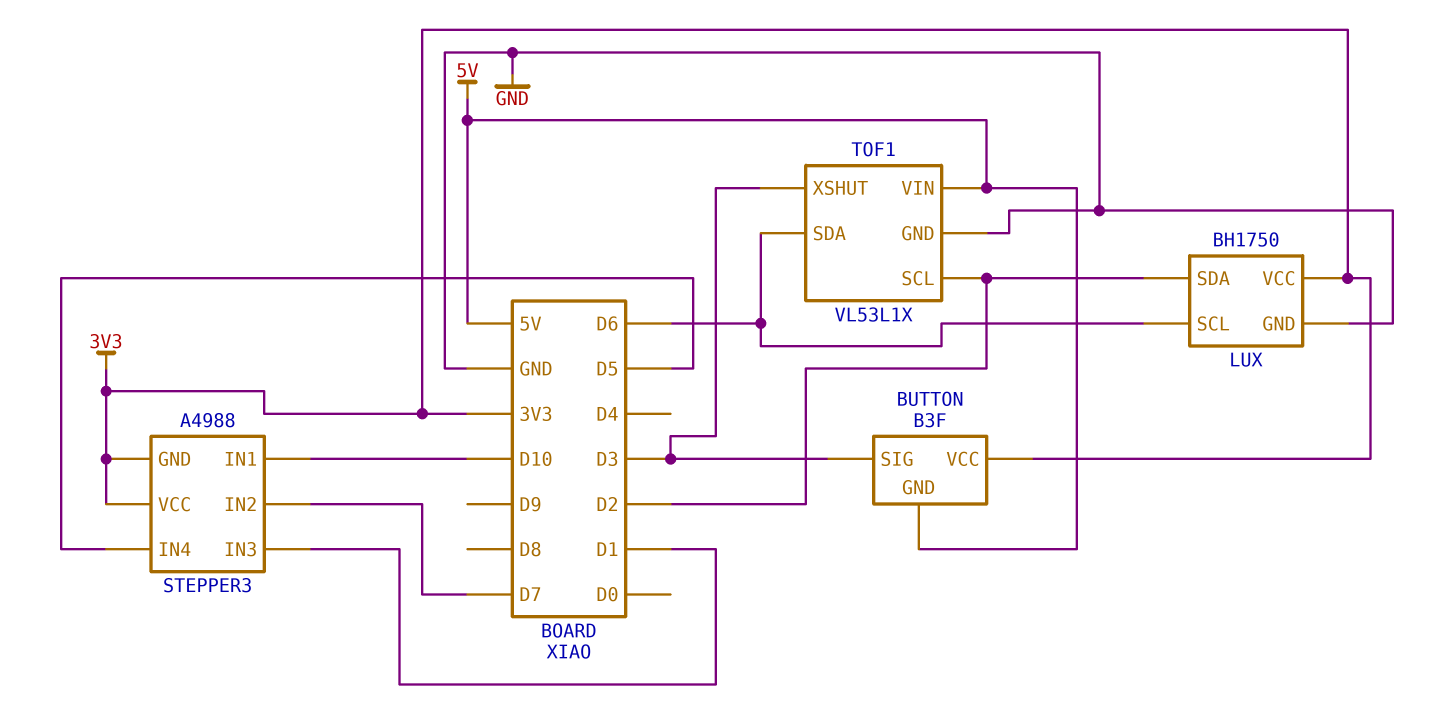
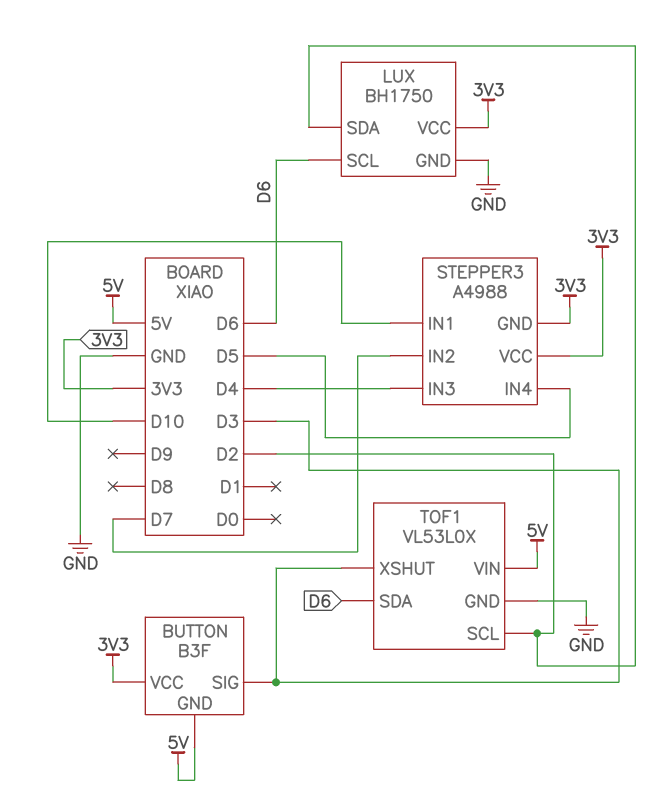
STEPPER3 pin IN3: D1 -> D4
TOF1: VL53L1X -> VL53L0X

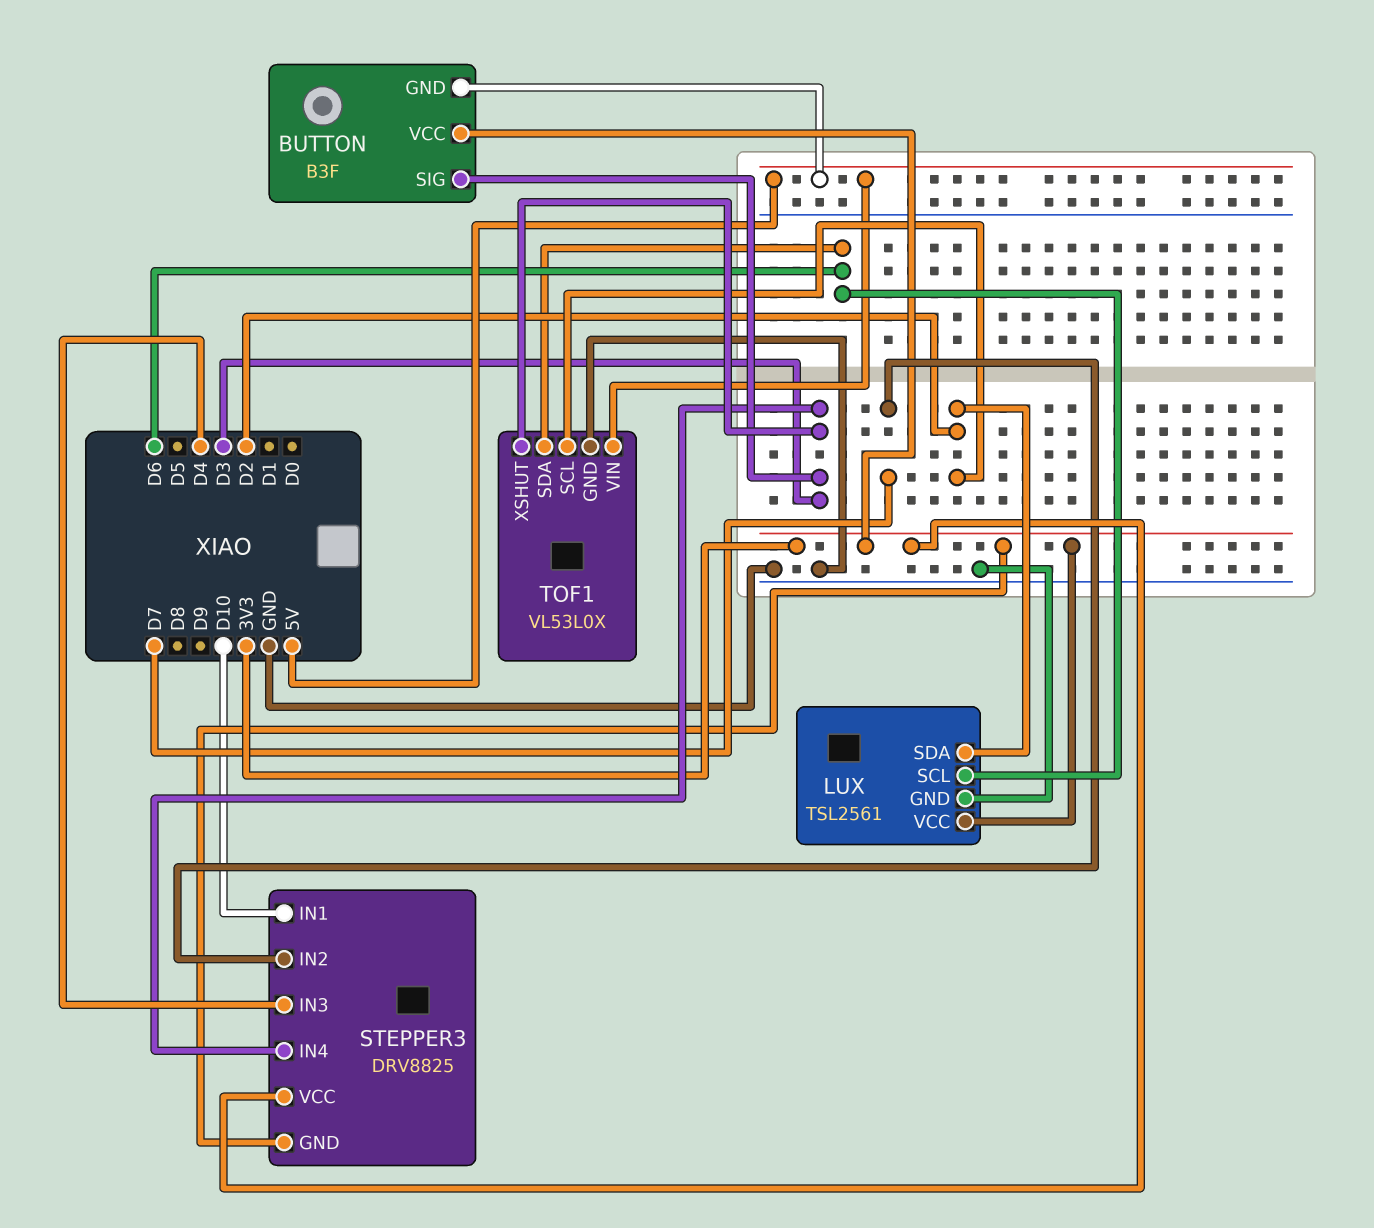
LUX: BH1750 -> TSL2561
STEPPER3: A4988 -> DRV8825
STEPPER3 pin IN4: D5 -> D3

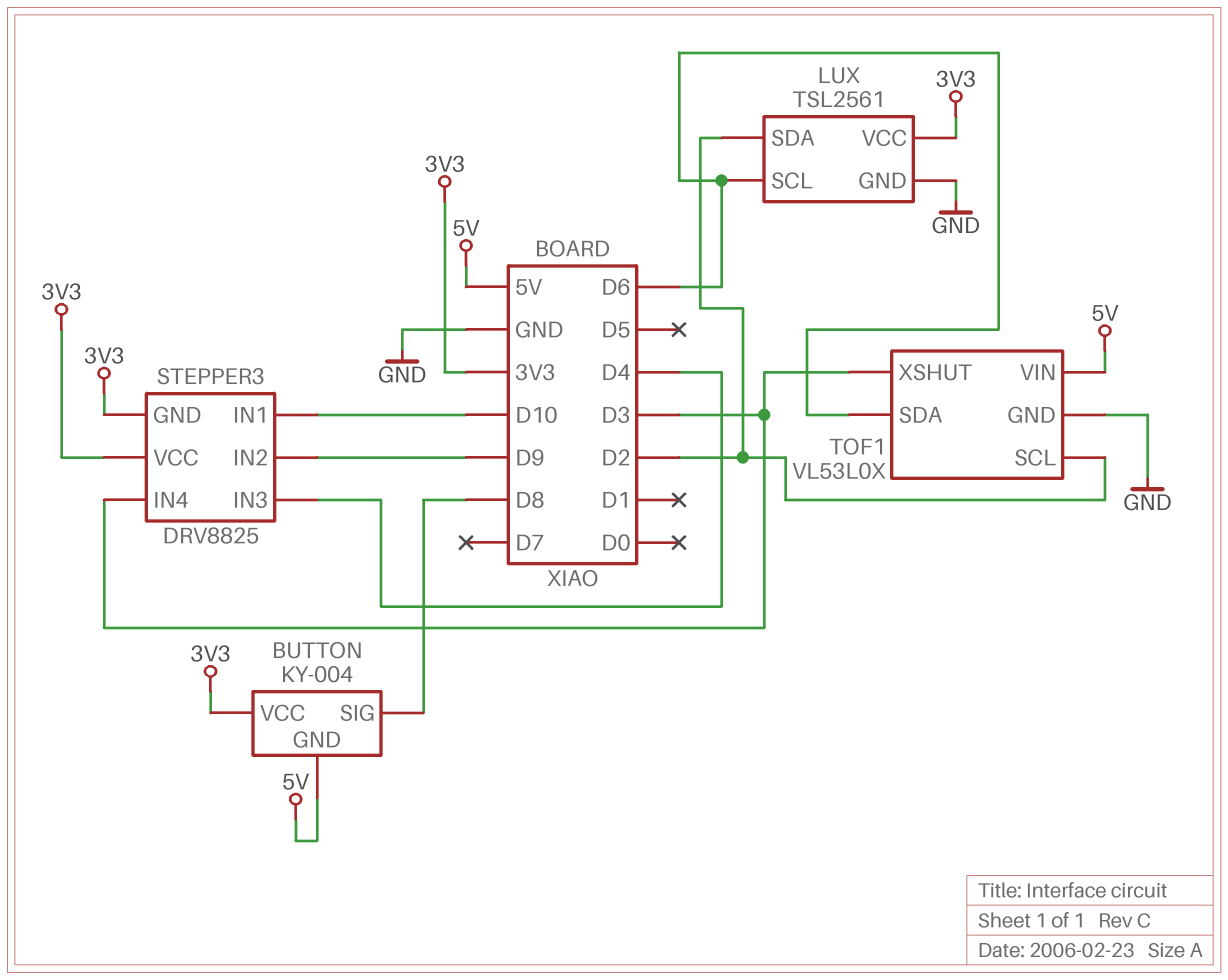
BUTTON: B3F -> KY-004
BUTTON pin SIG: D3 -> D8
STEPPER3 pin IN2: D7 -> D9

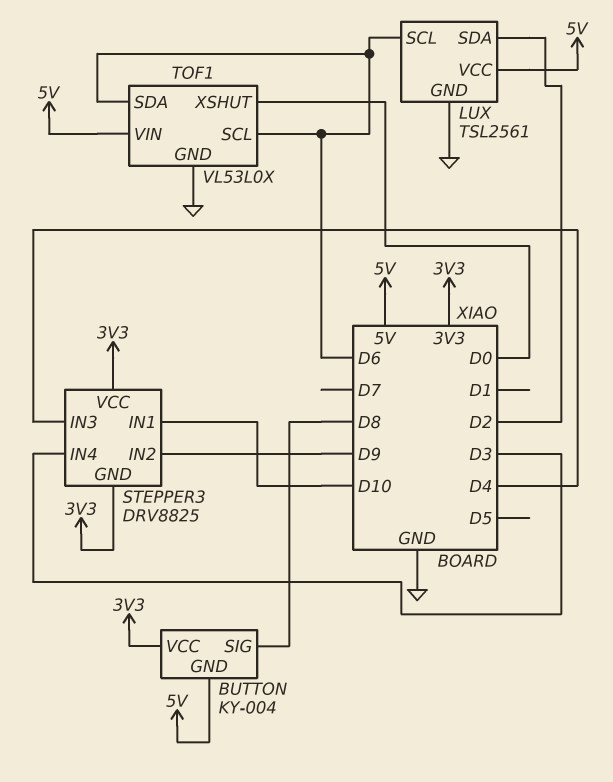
LUX pin VCC: 3V3 -> 5V
TOF1 pin SCL: D2 -> D6
TOF1 pin XSHUT: D3 -> D0

